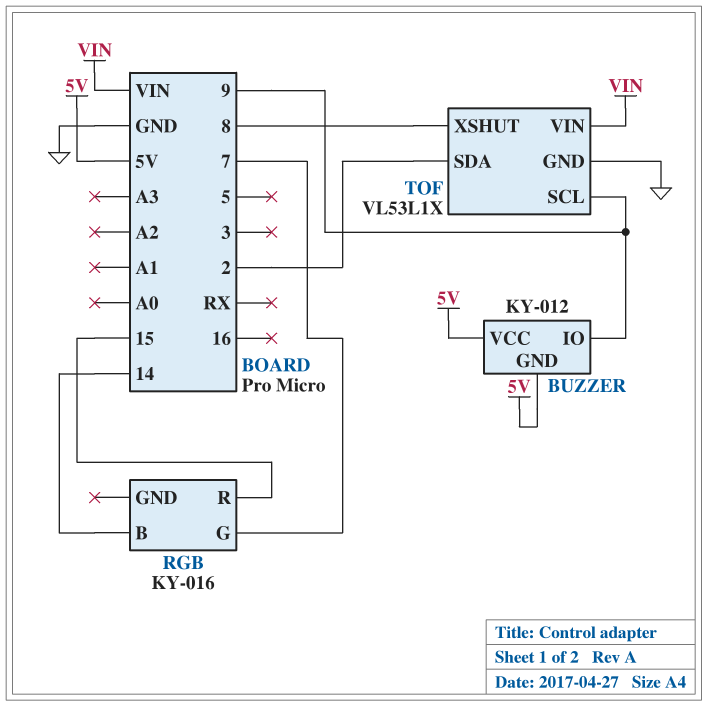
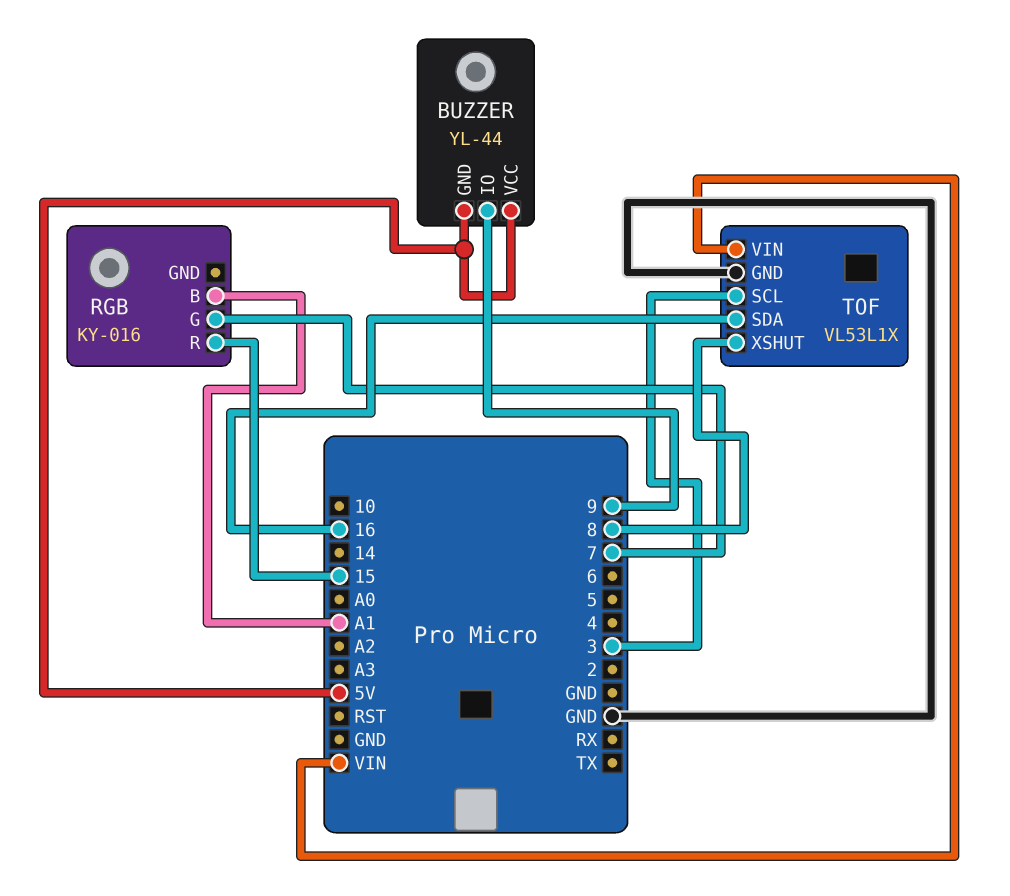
BUZZER: KY-012 -> YL-44
RGB pin B: 14 -> A1
TOF pin SCL: 9 -> 3
TOF pin SDA: 2 -> 16

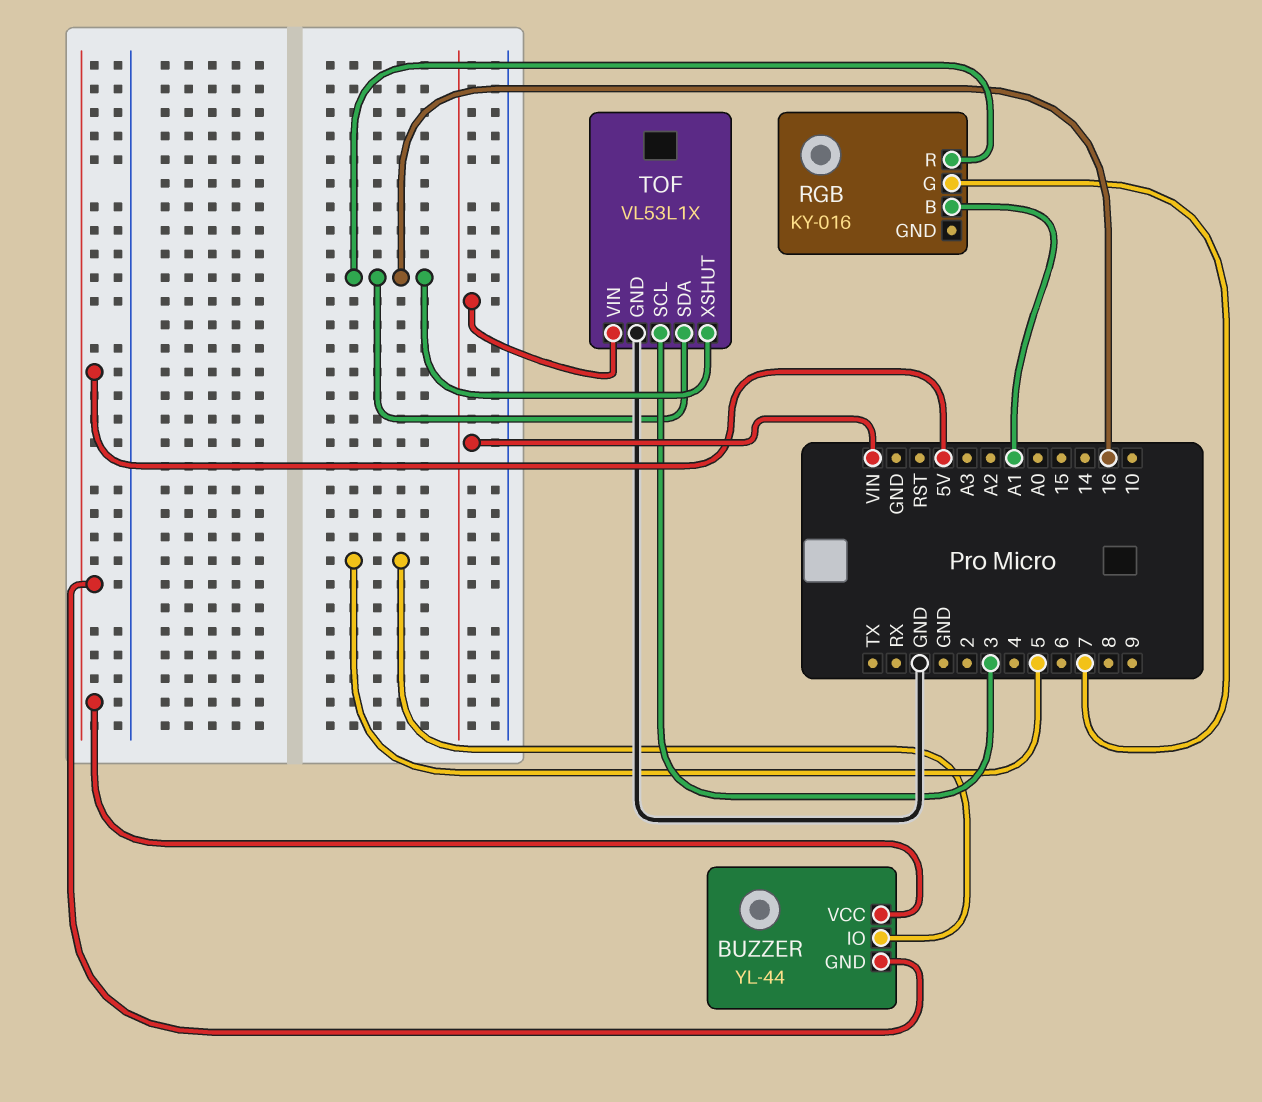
BUZZER pin IO: 9 -> 5
RGB pin R: 15 -> 16
TOF pin XSHUT: 8 -> 16

